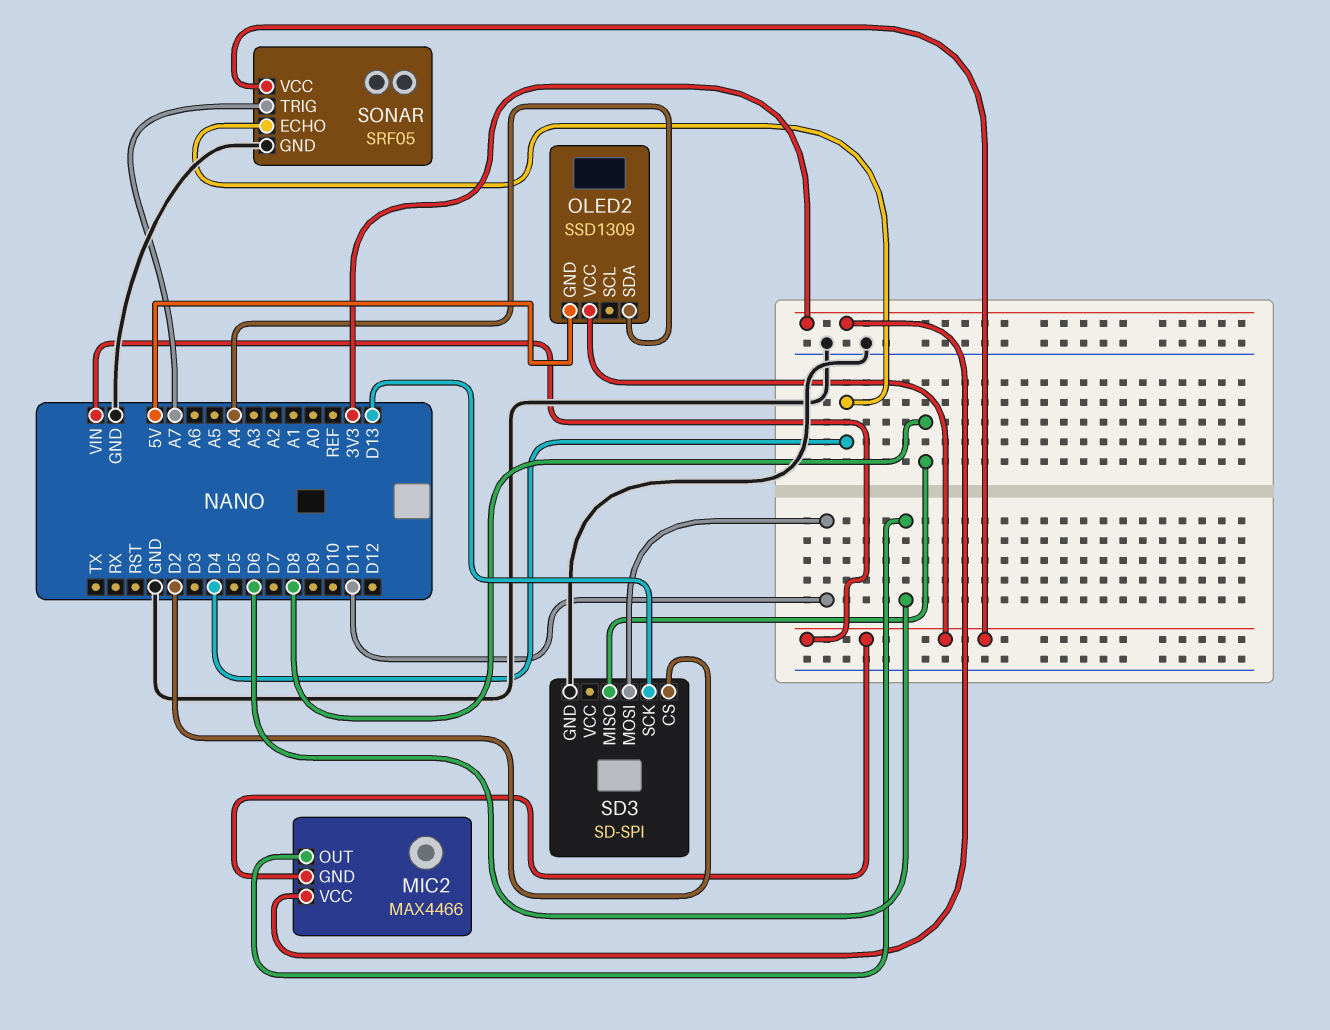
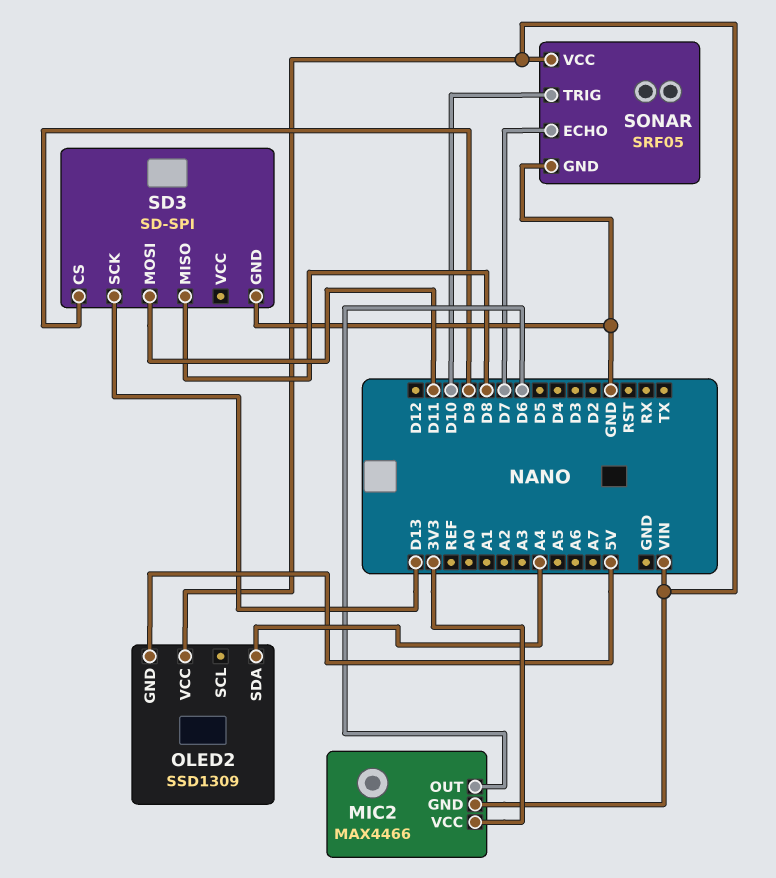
SD3 pin CS: D2 -> D9
SONAR pin ECHO: D4 -> D7
SONAR pin TRIG: A7 -> D10

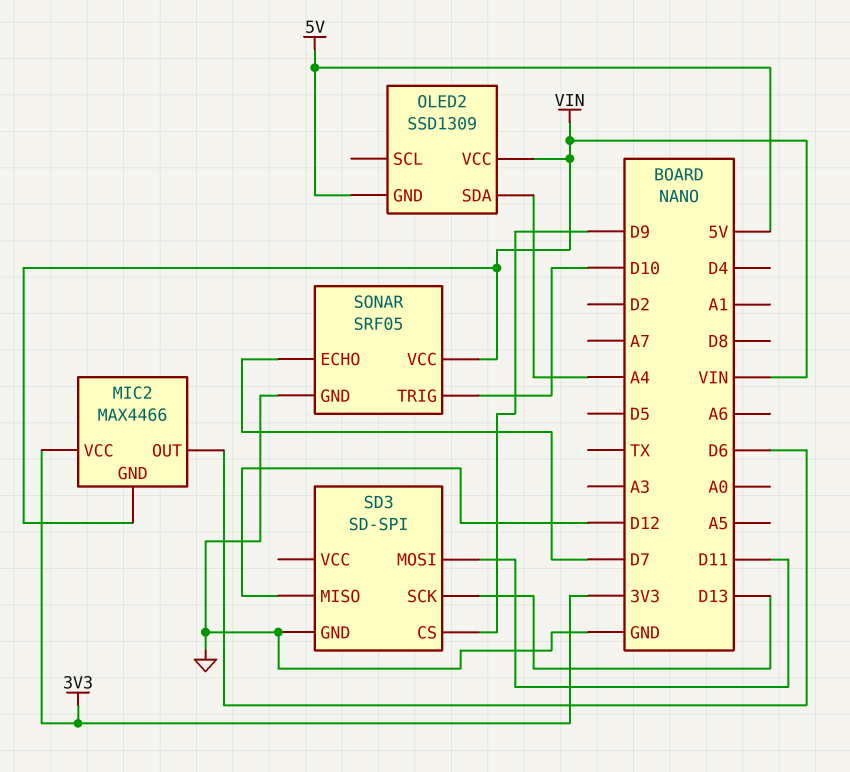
SD3 pin MISO: D8 -> D12

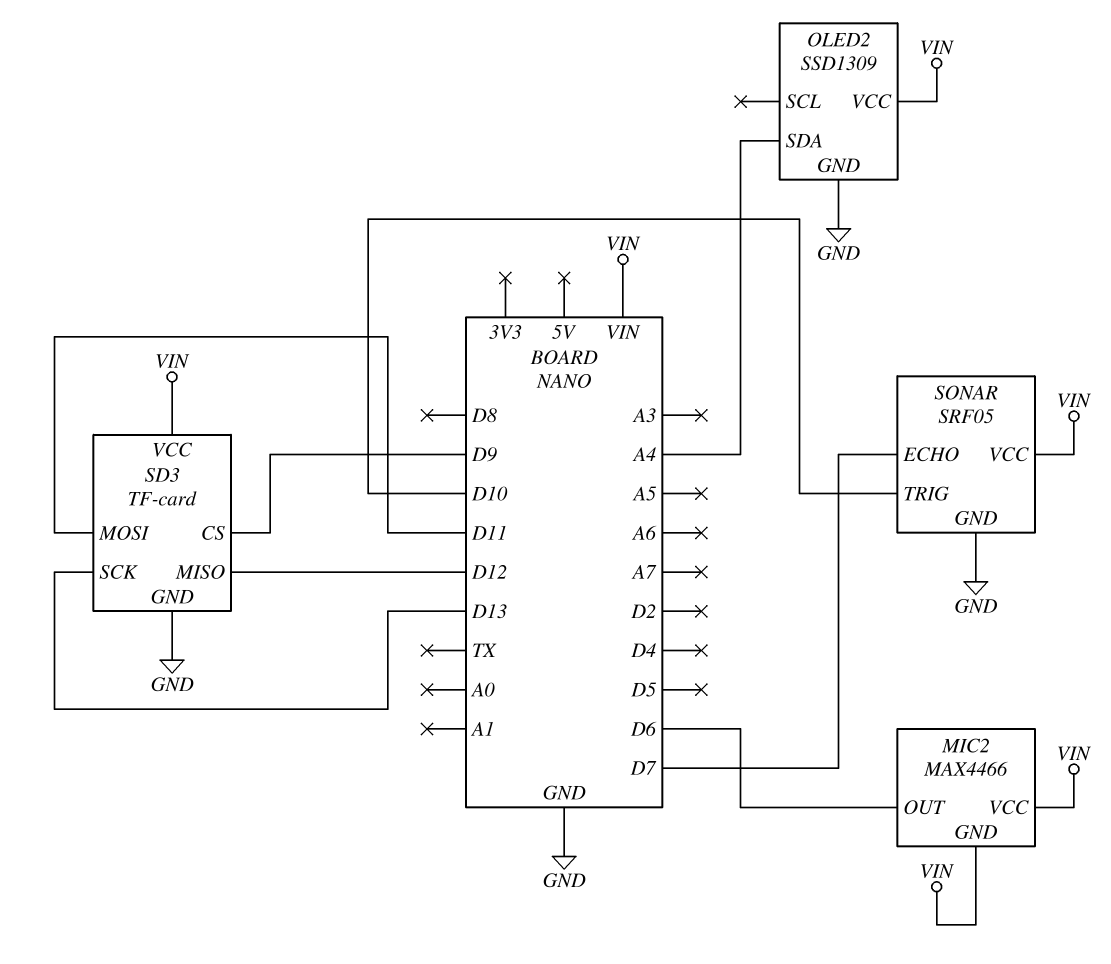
MIC2 pin VCC: 3V3 -> VIN
OLED2 pin GND: 5V -> GND
SD3: SD-SPI -> TF-card
SD3 pin VCC: none -> VIN

